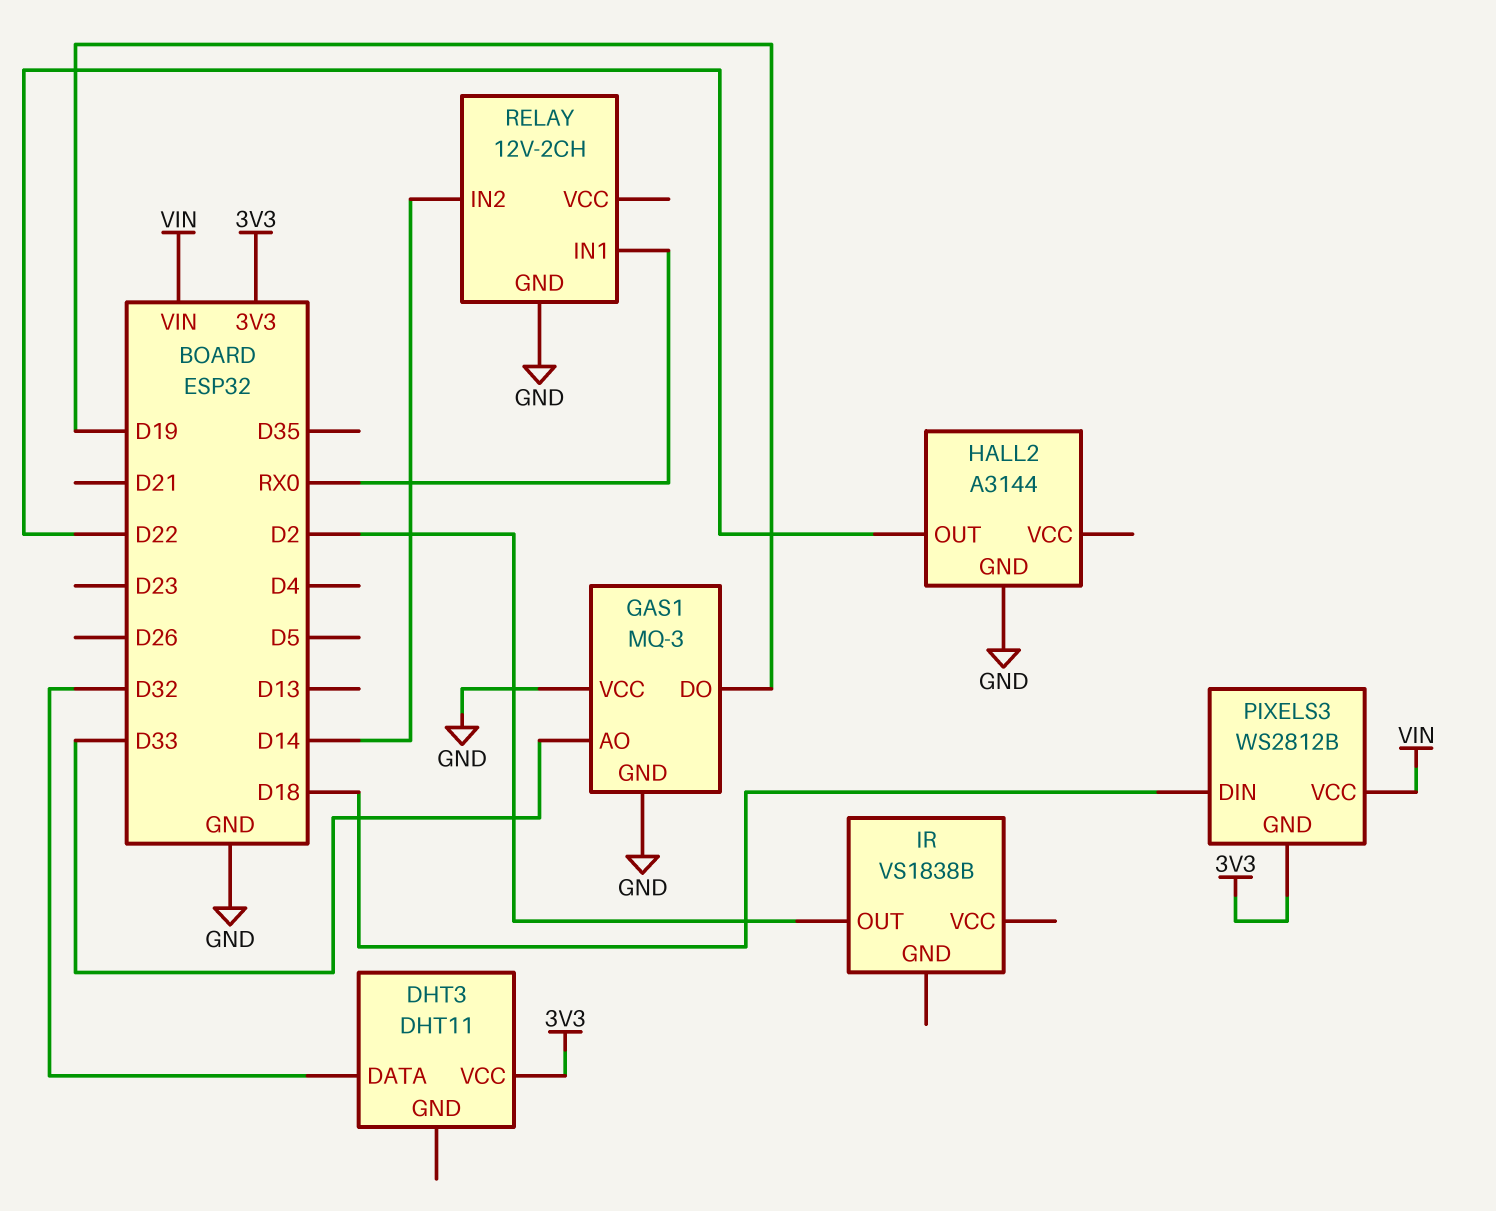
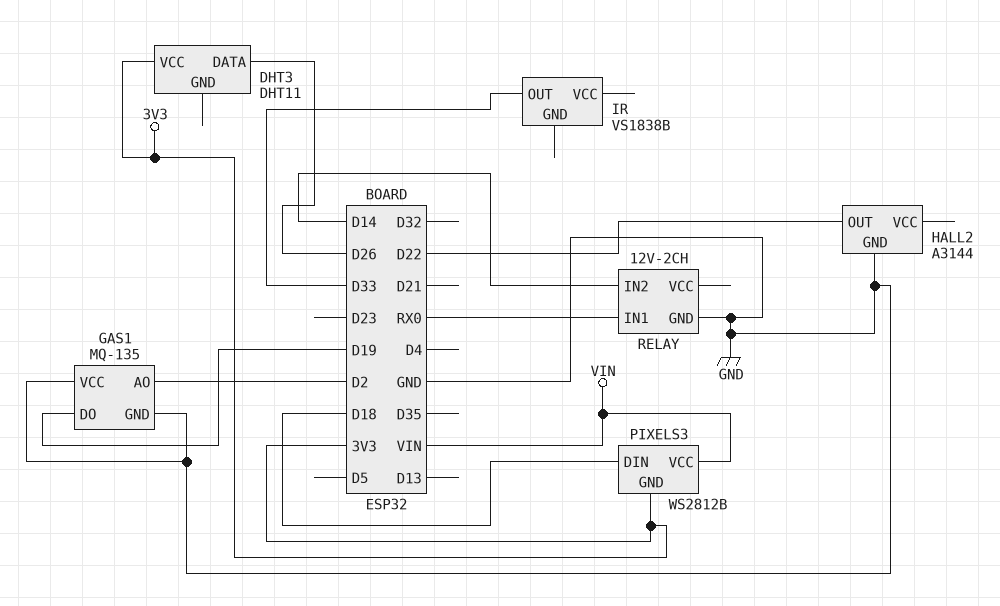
DHT3 pin DATA: D32 -> D26
GAS1: MQ-3 -> MQ-135
GAS1 pin AO: D33 -> D2
IR pin OUT: D2 -> D33

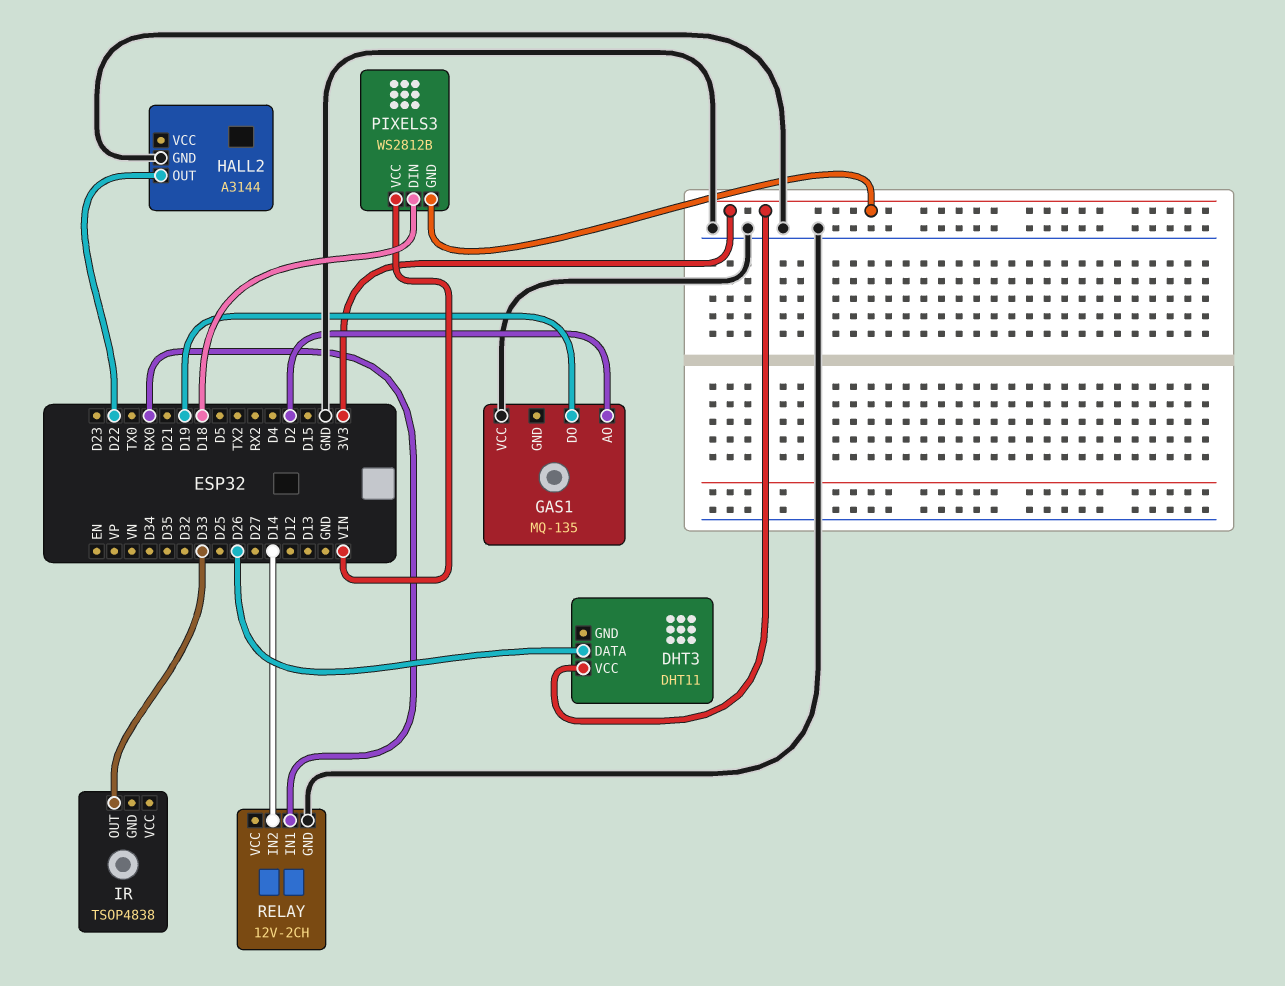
GAS1 pin GND: GND -> none
IR: VS1838B -> TSOP4838

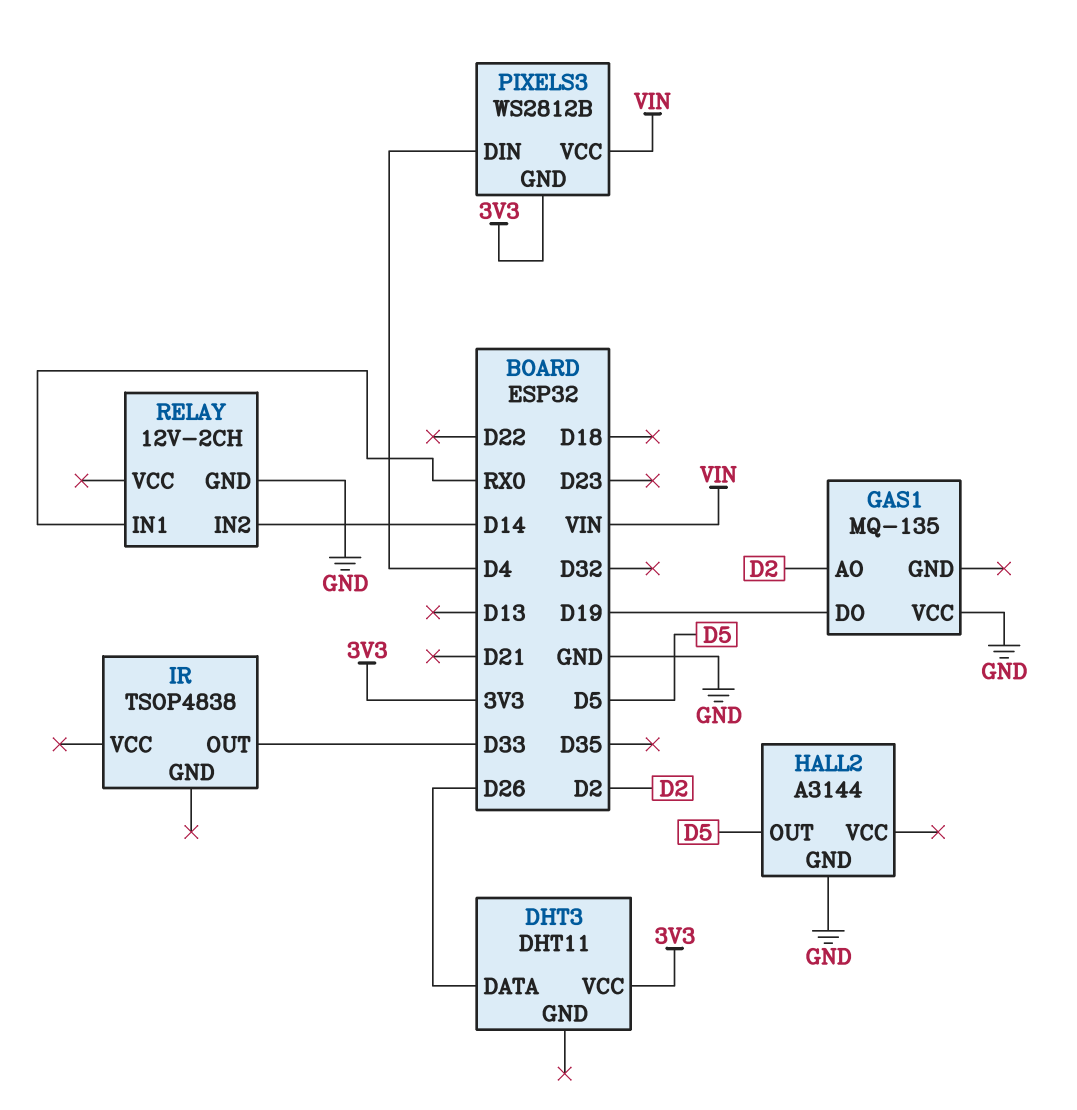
HALL2 pin OUT: D22 -> D5
PIXELS3 pin DIN: D18 -> D4

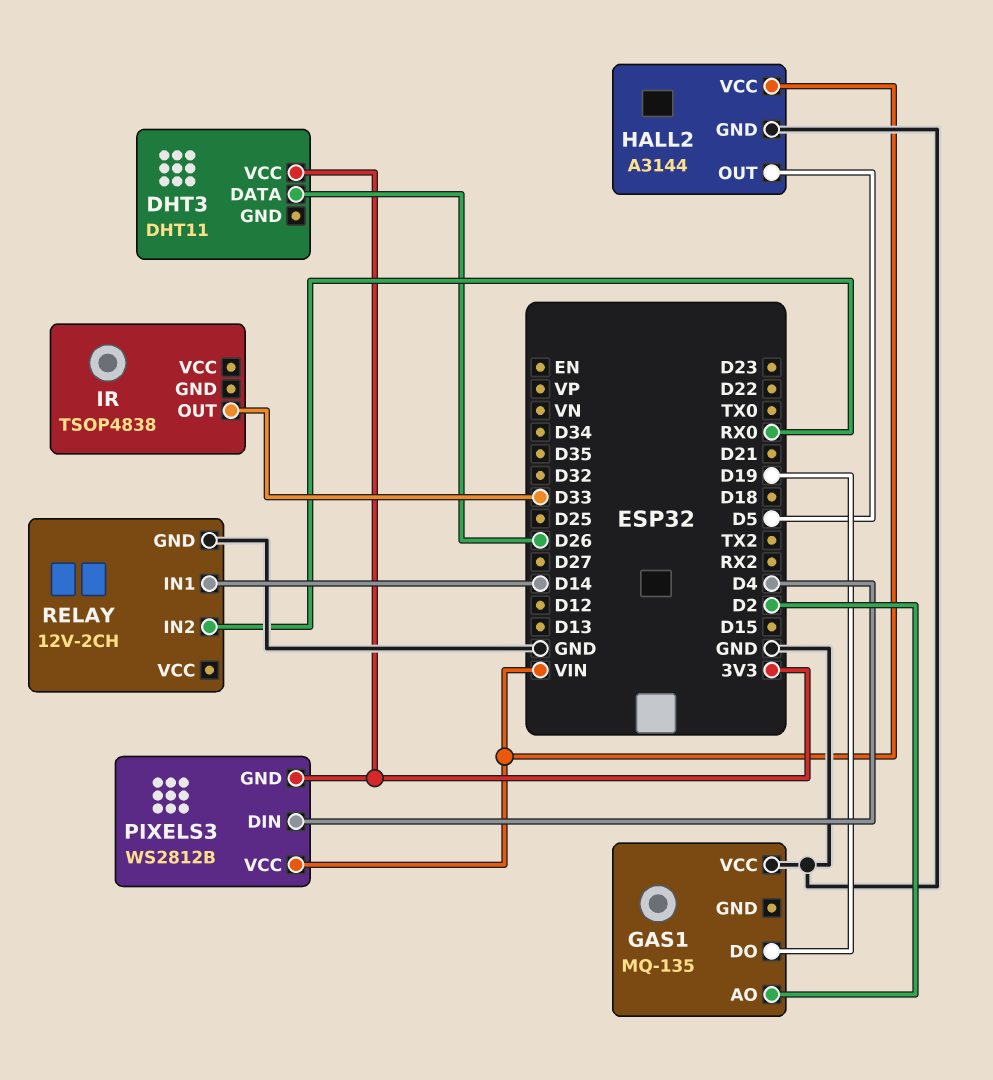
HALL2 pin VCC: none -> VIN
RELAY pin IN1: RX0 -> D14
RELAY pin IN2: D14 -> RX0

